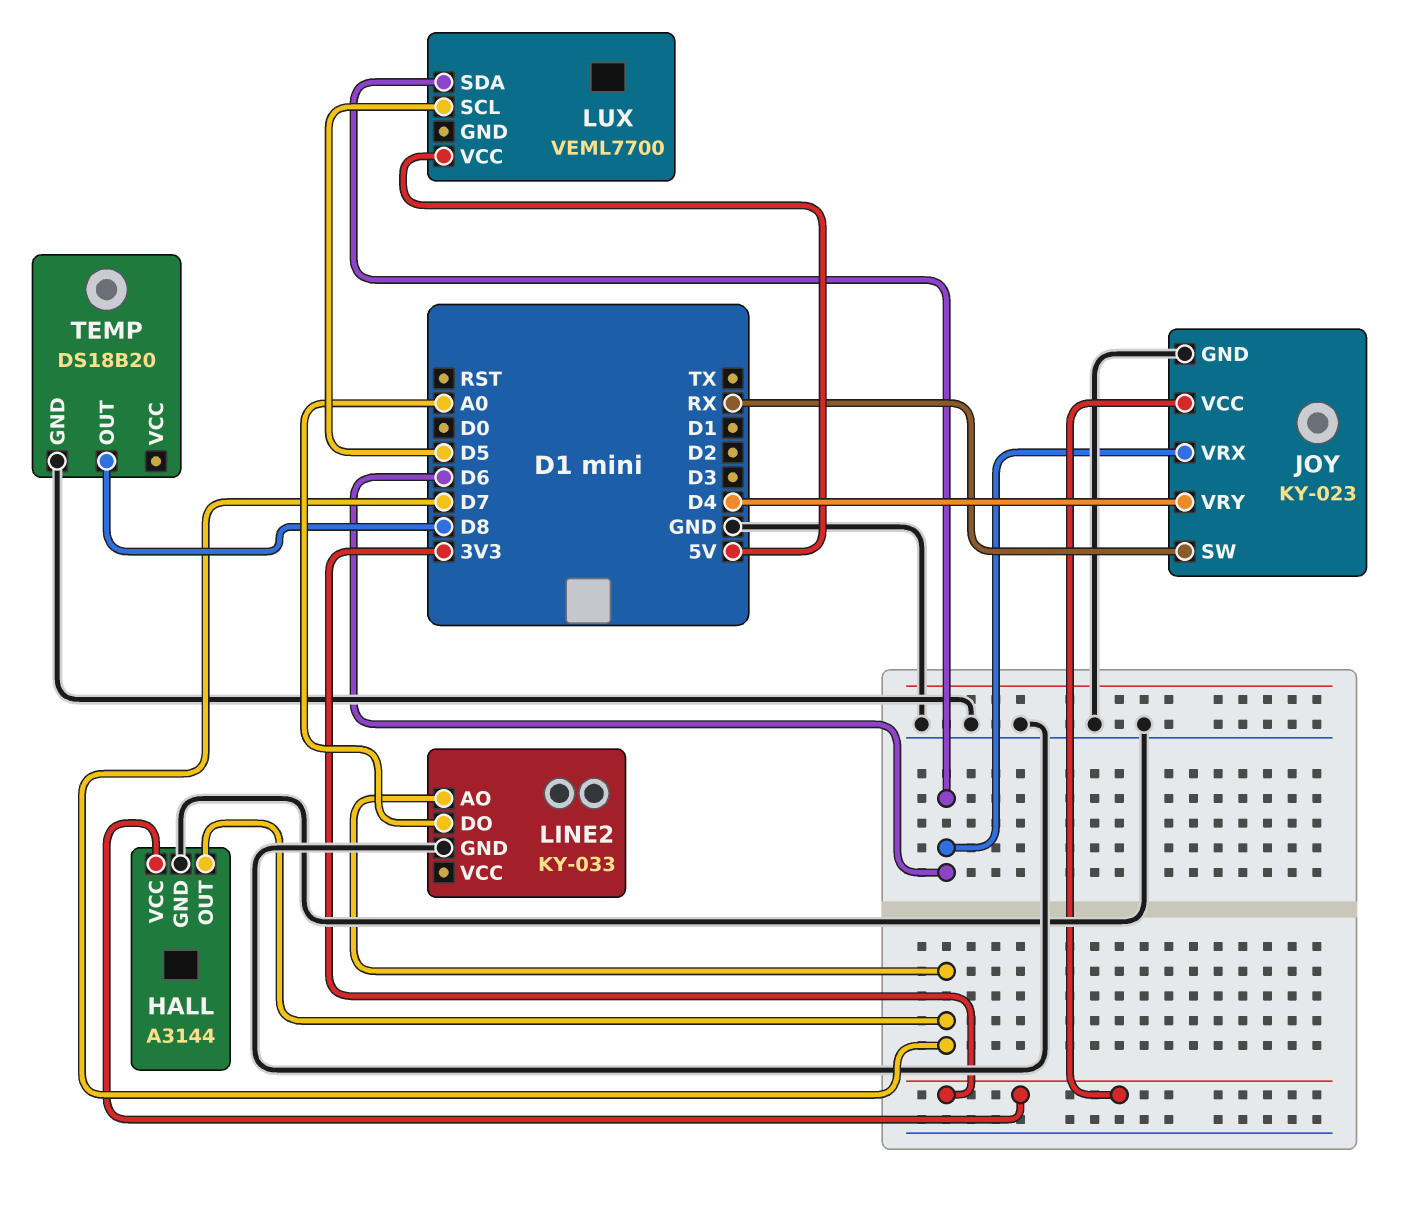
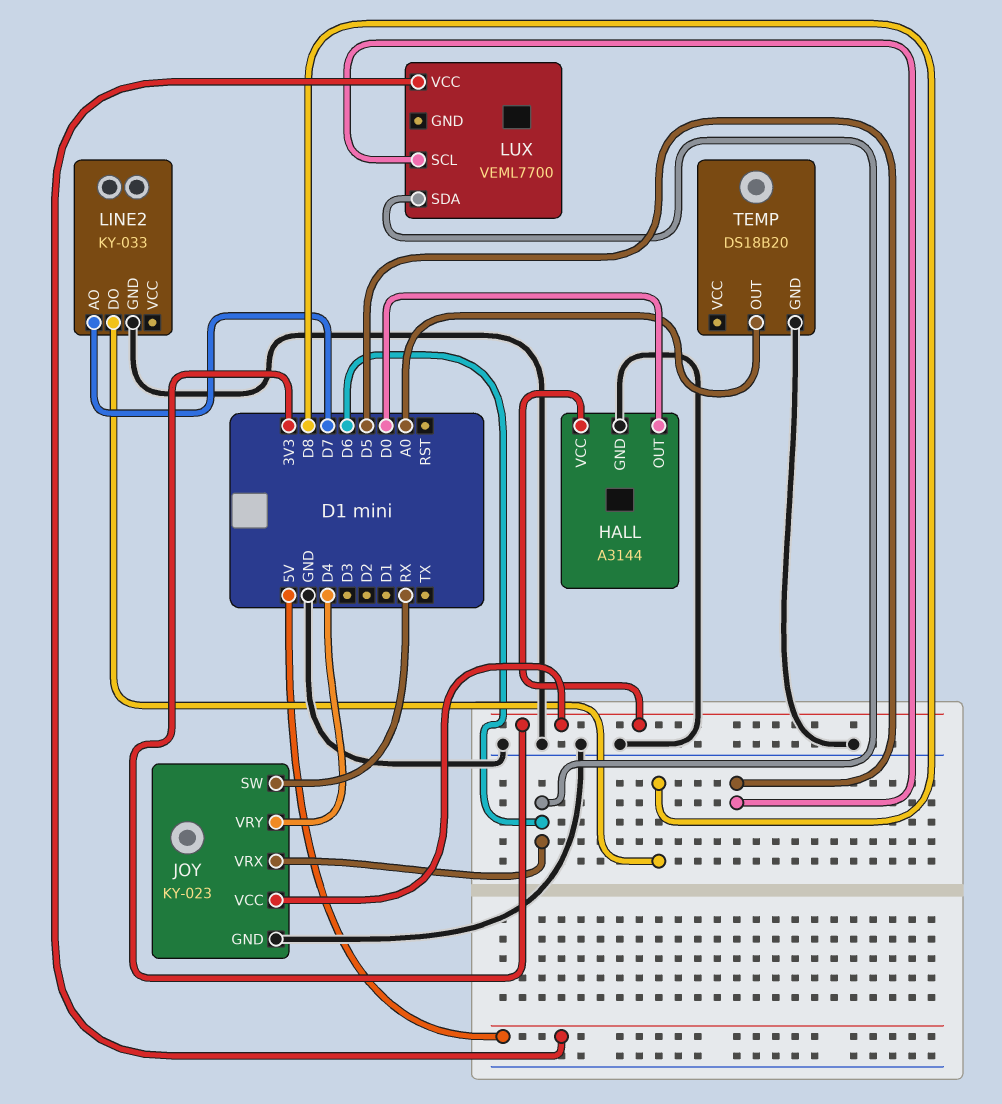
HALL pin OUT: D7 -> D0
LINE2 pin DO: A0 -> D8
TEMP pin OUT: D8 -> A0

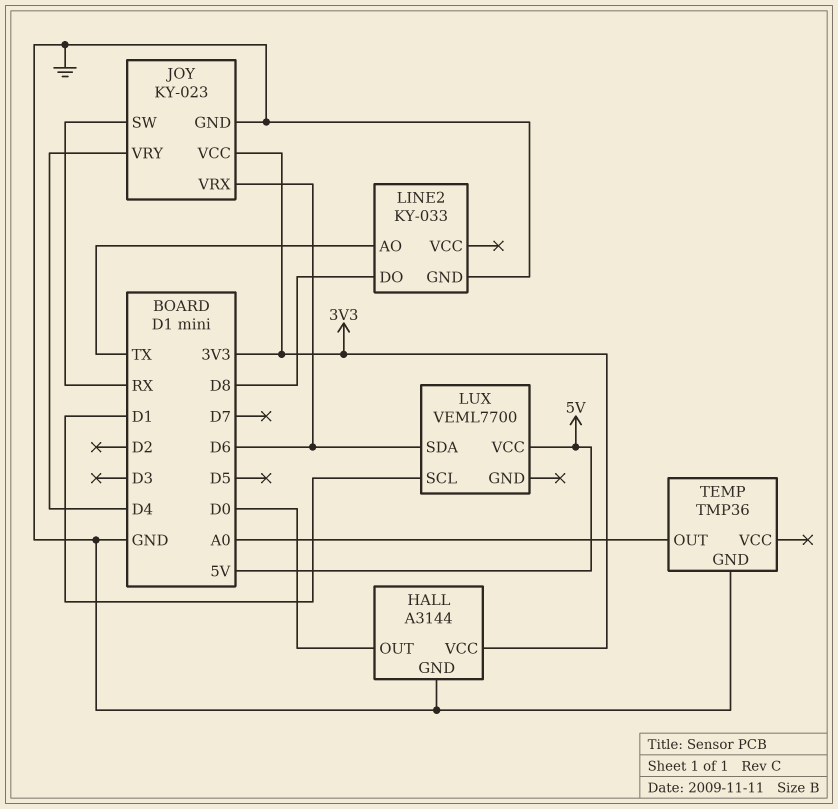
LINE2 pin AO: D7 -> TX
LUX pin SCL: D5 -> D1
TEMP: DS18B20 -> TMP36

